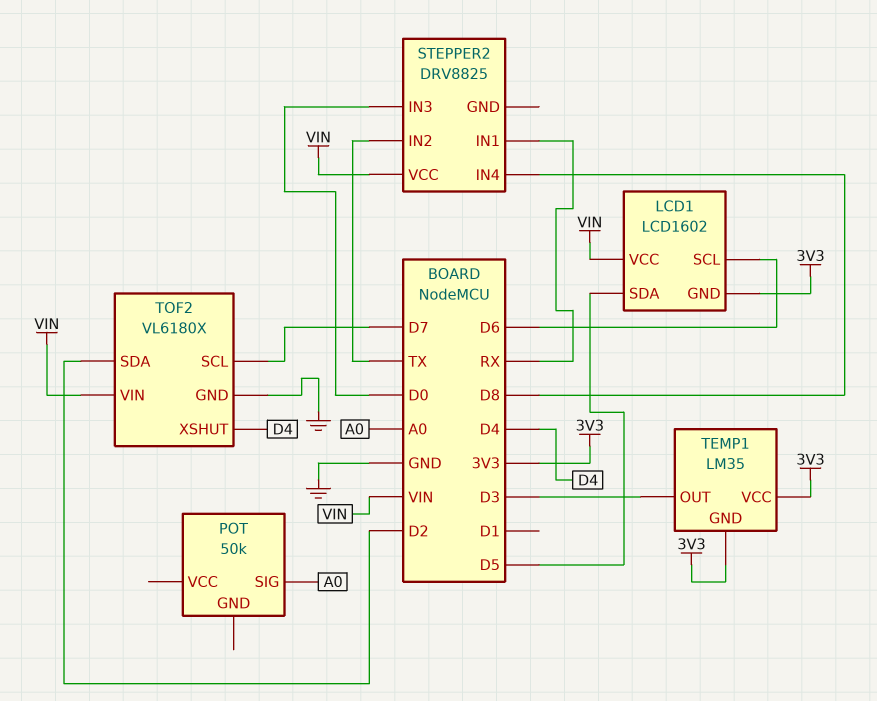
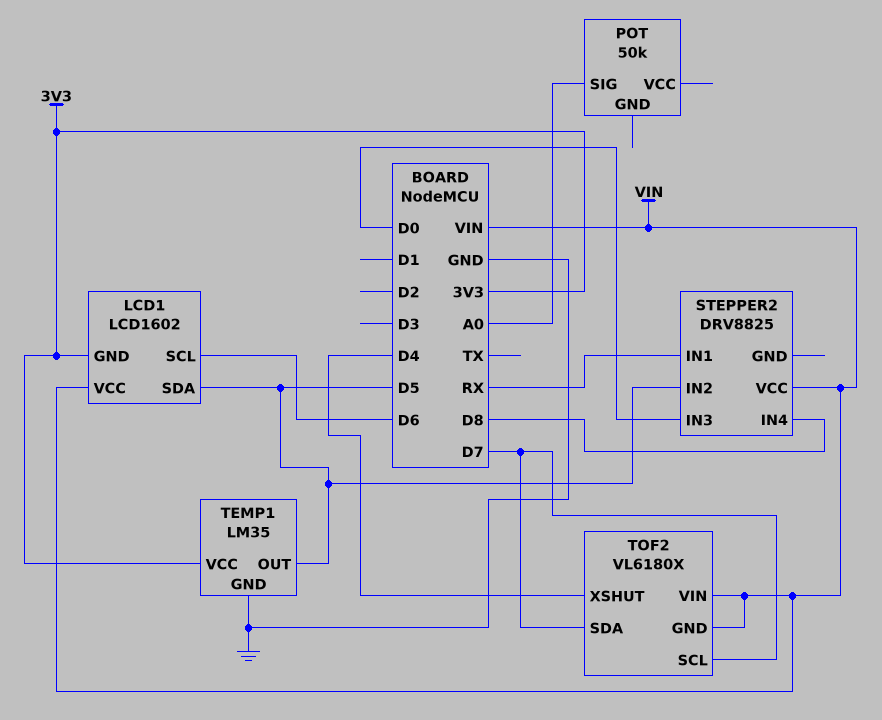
STEPPER2 pin IN2: TX -> D5
TEMP1 pin GND: 3V3 -> GND
TEMP1 pin OUT: D3 -> D5
TOF2 pin GND: GND -> VIN
TOF2 pin SDA: D2 -> D7

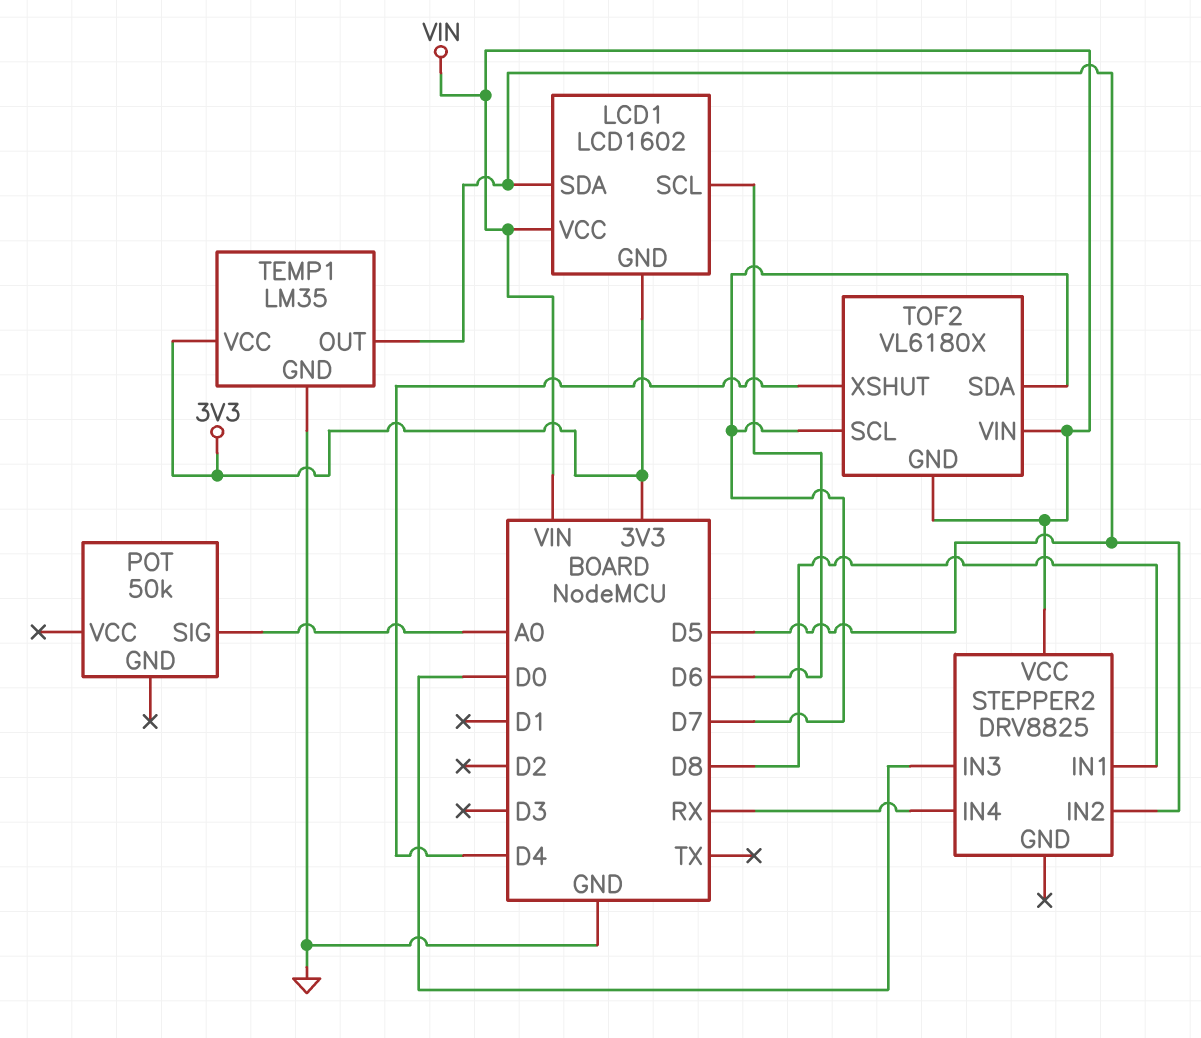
STEPPER2 pin IN1: RX -> D8
STEPPER2 pin IN4: D8 -> RX

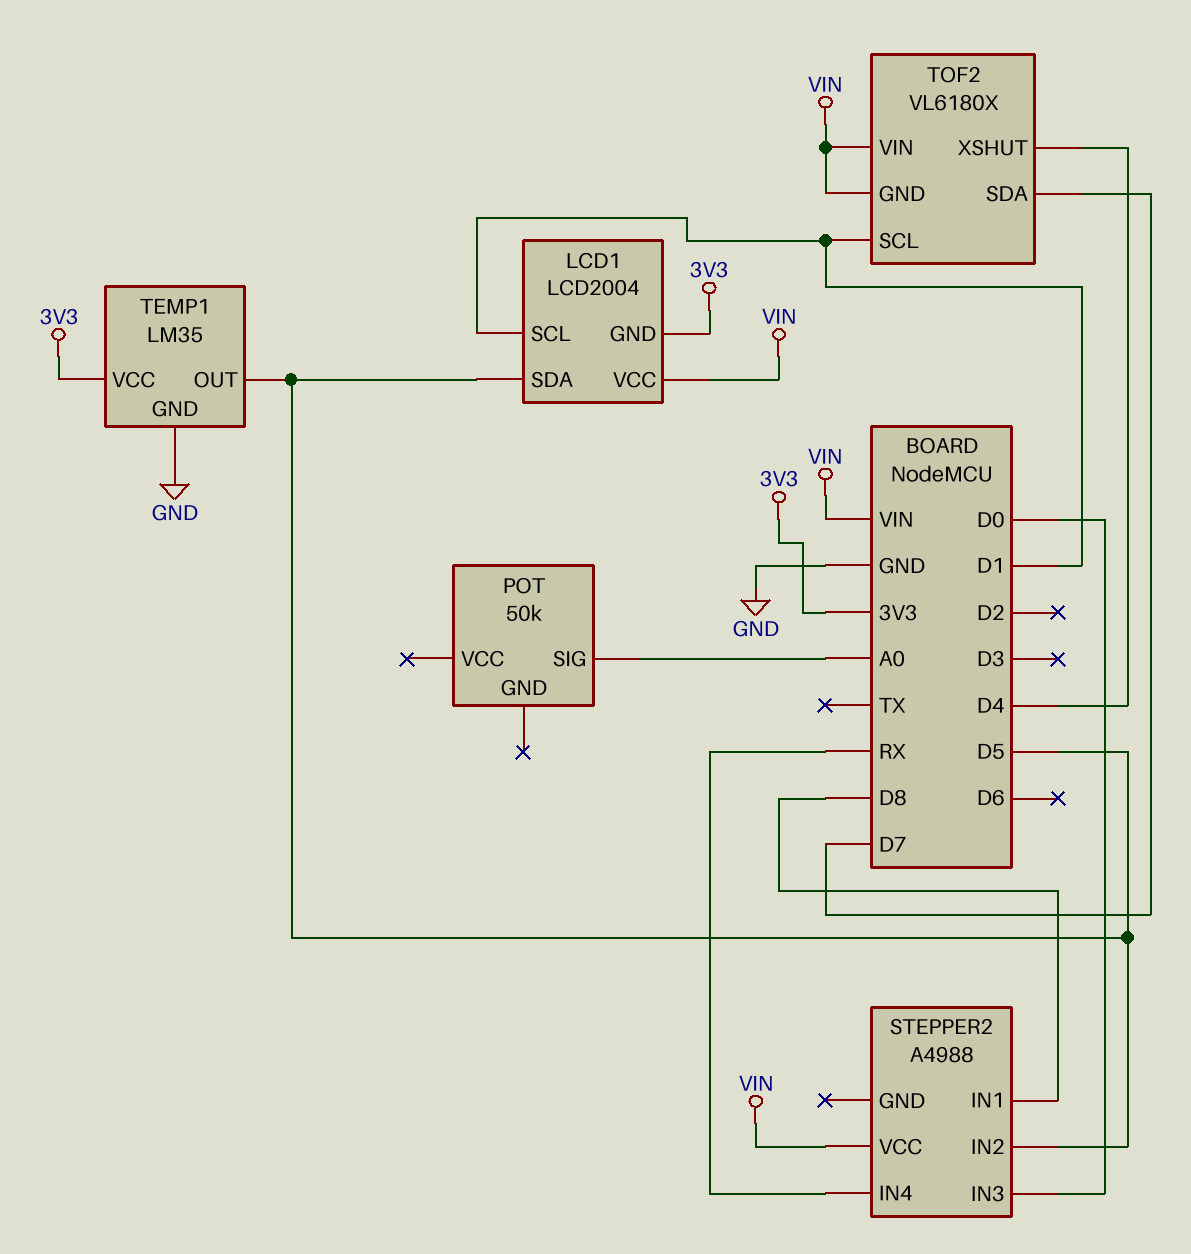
LCD1: LCD1602 -> LCD2004
LCD1 pin SCL: D6 -> D1
STEPPER2: DRV8825 -> A4988
TOF2 pin SCL: D7 -> D1

